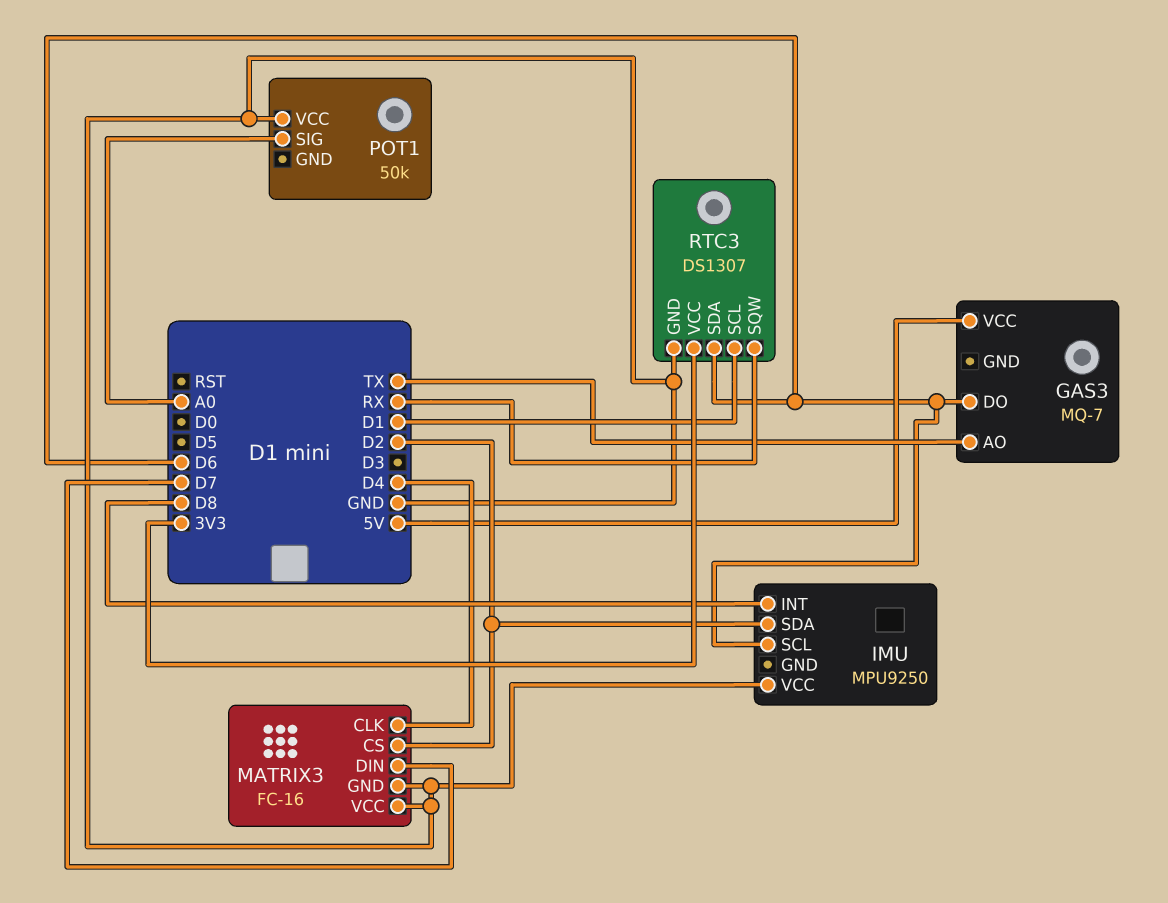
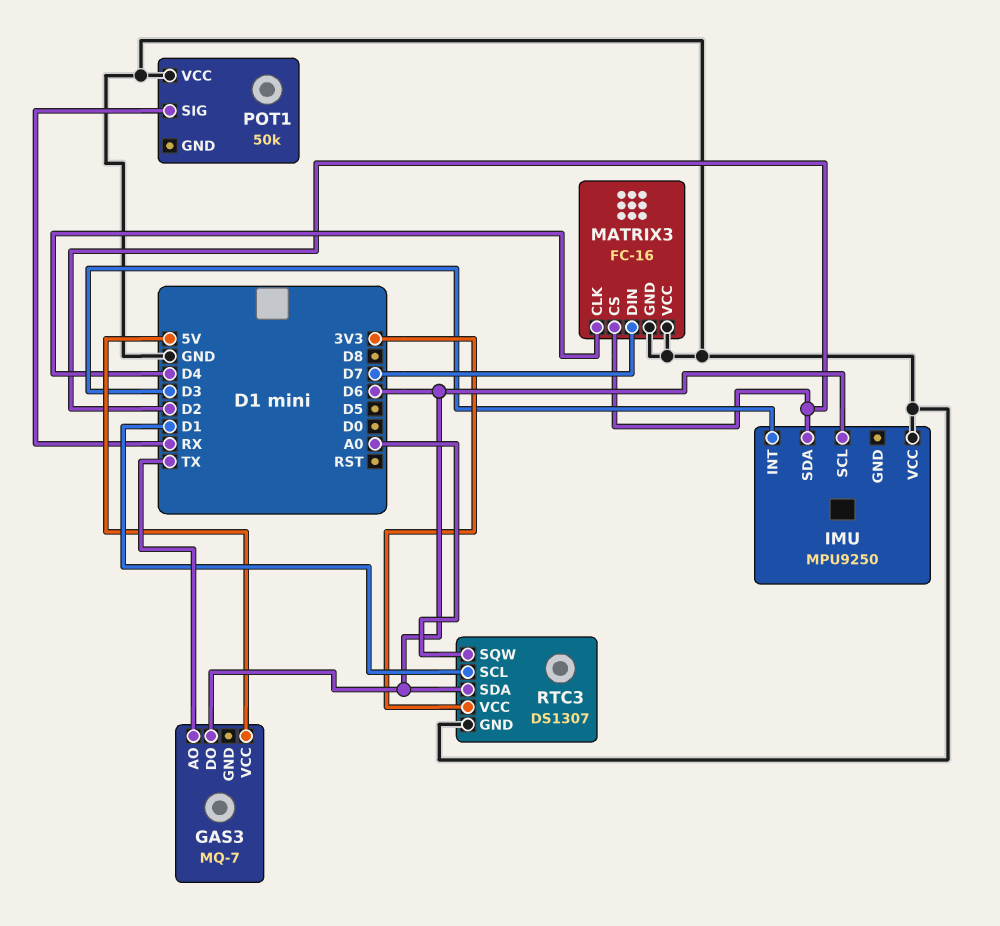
IMU pin INT: D8 -> D3
POT1 pin SIG: A0 -> RX
RTC3 pin SQW: RX -> A0

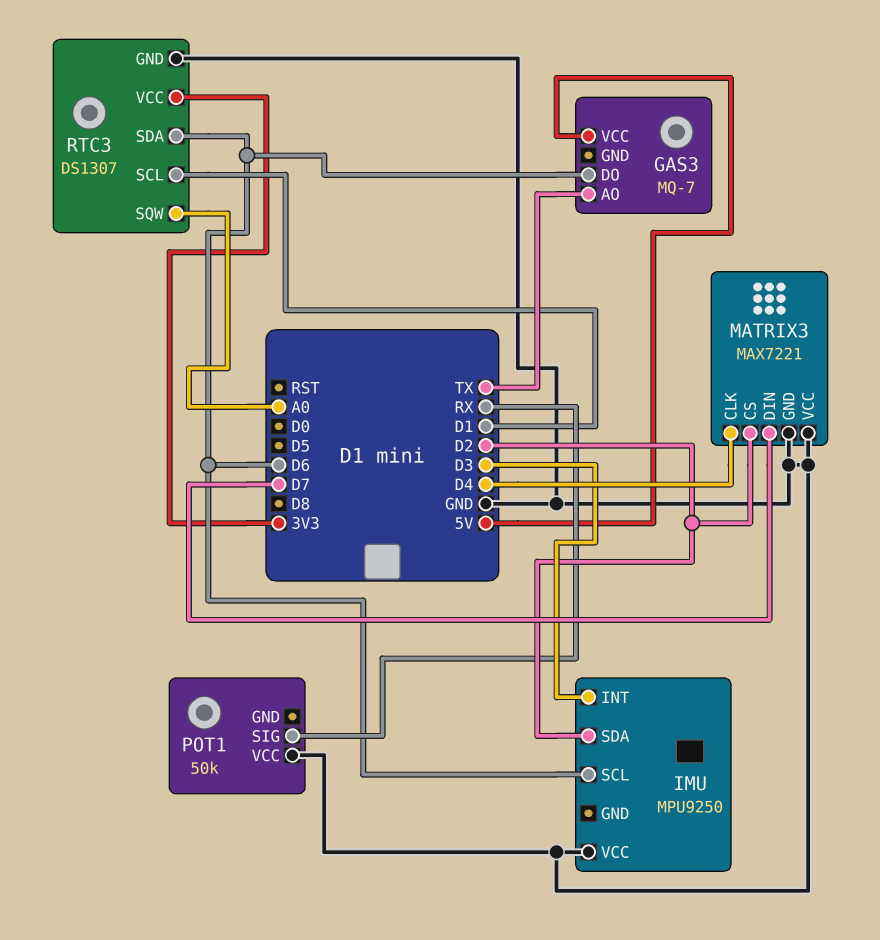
MATRIX3: FC-16 -> MAX7221

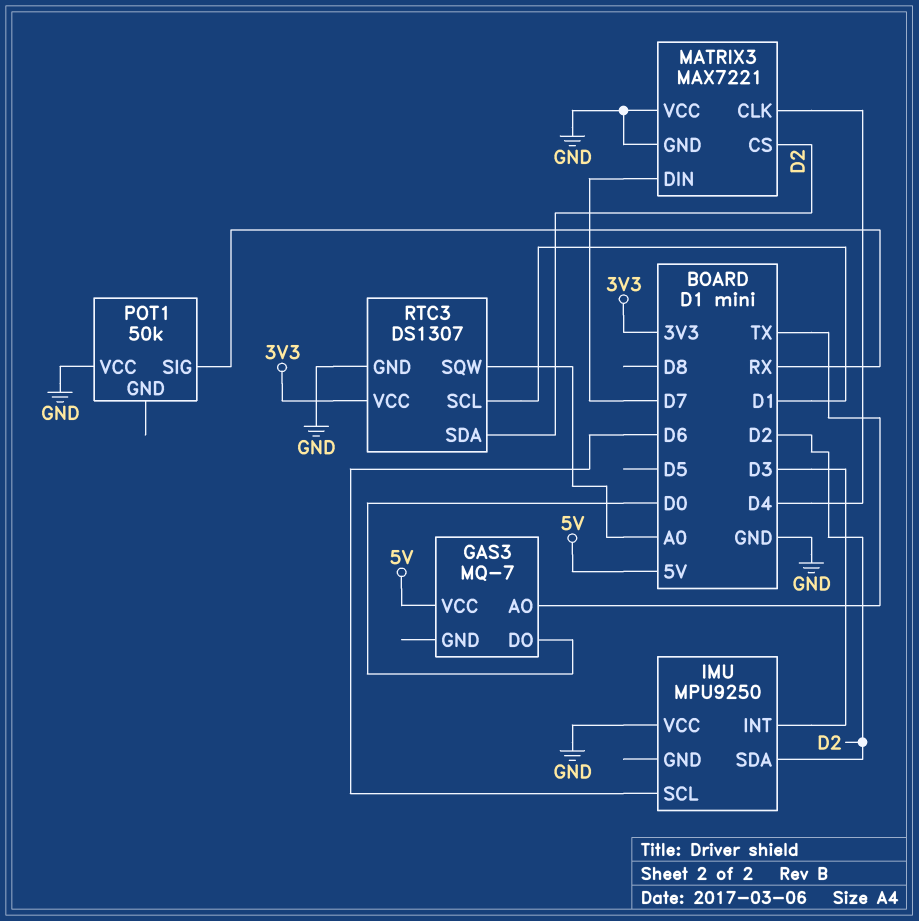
GAS3 pin DO: D6 -> D0
RTC3 pin SDA: D6 -> D2

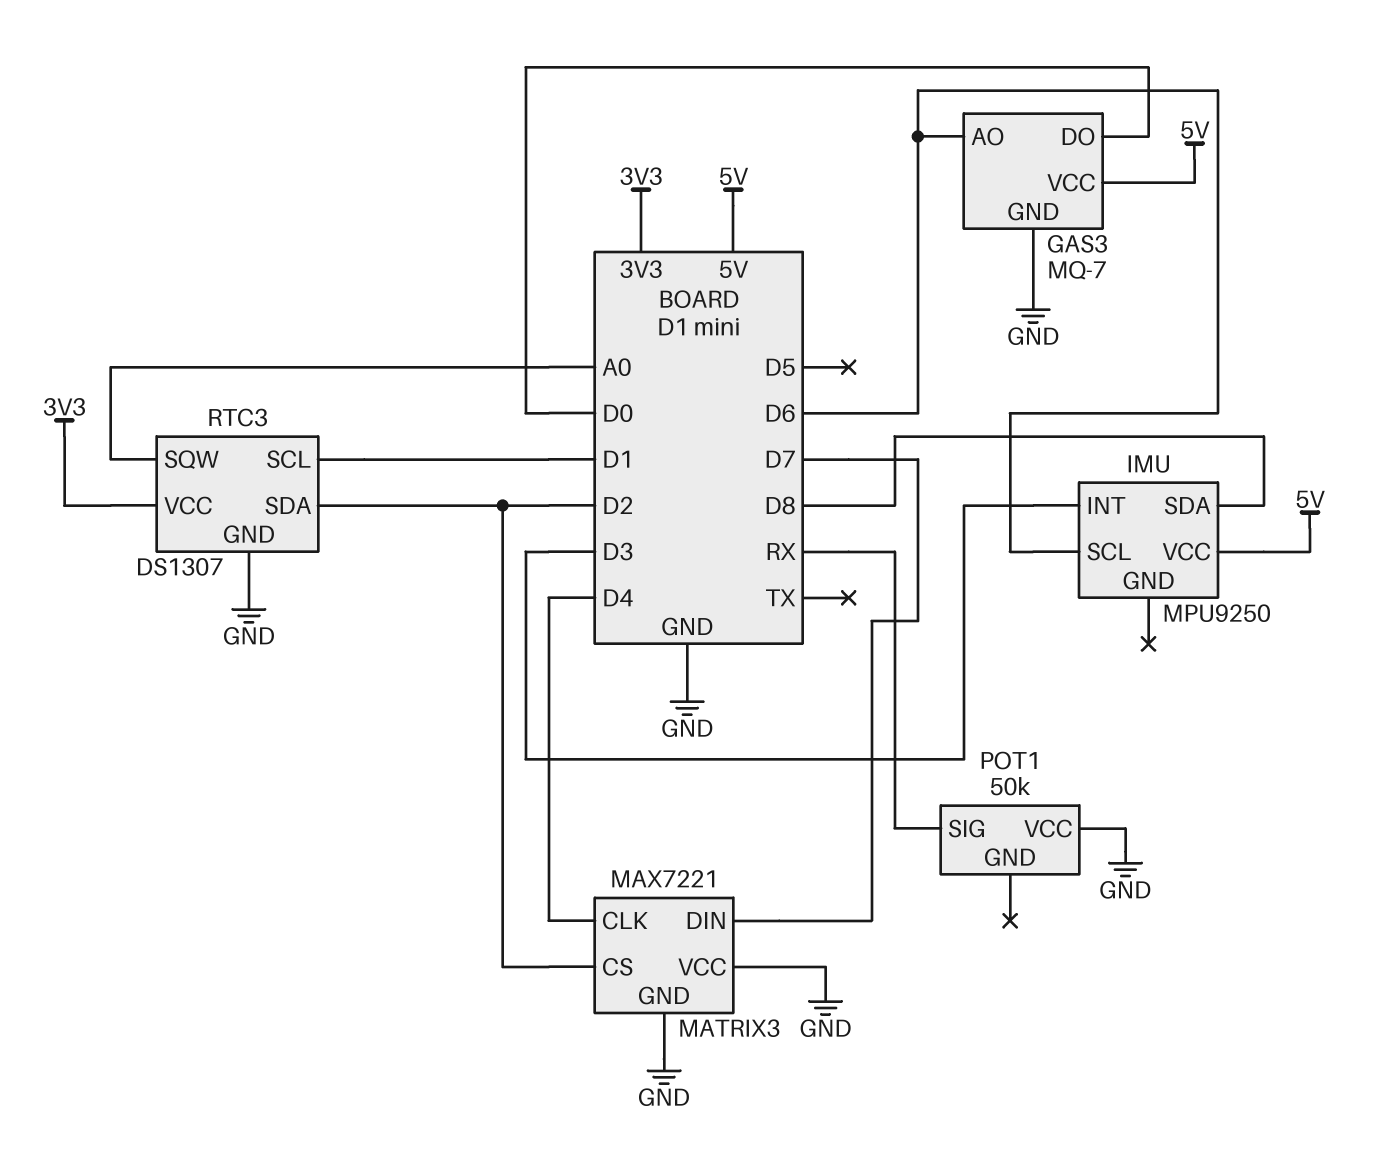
GAS3 pin AO: TX -> D6
GAS3 pin GND: none -> GND
IMU pin SDA: D2 -> D8
IMU pin VCC: GND -> 5V

